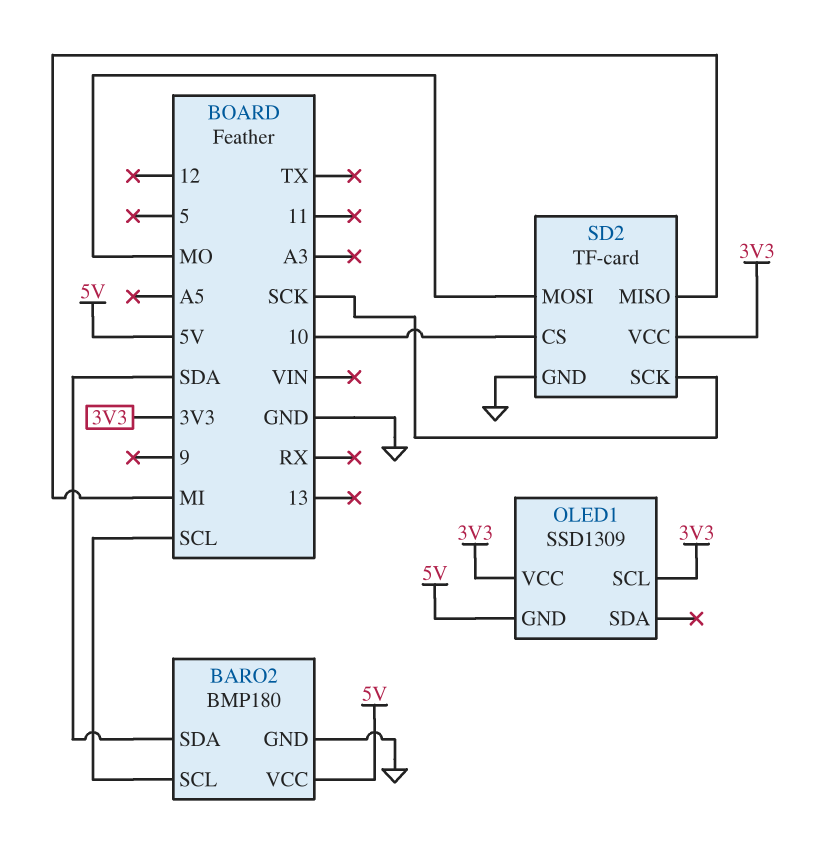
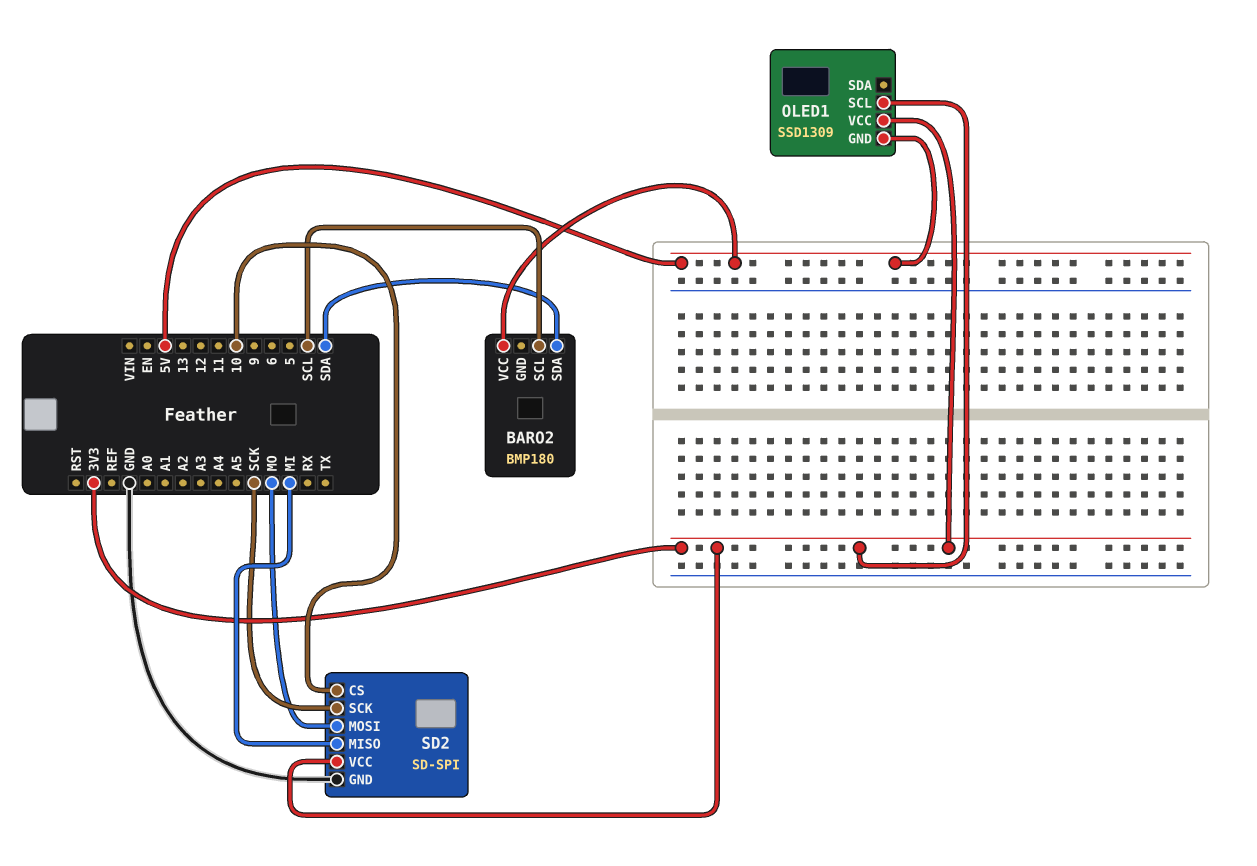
BARO2 pin GND: GND -> none
SD2: TF-card -> SD-SPI

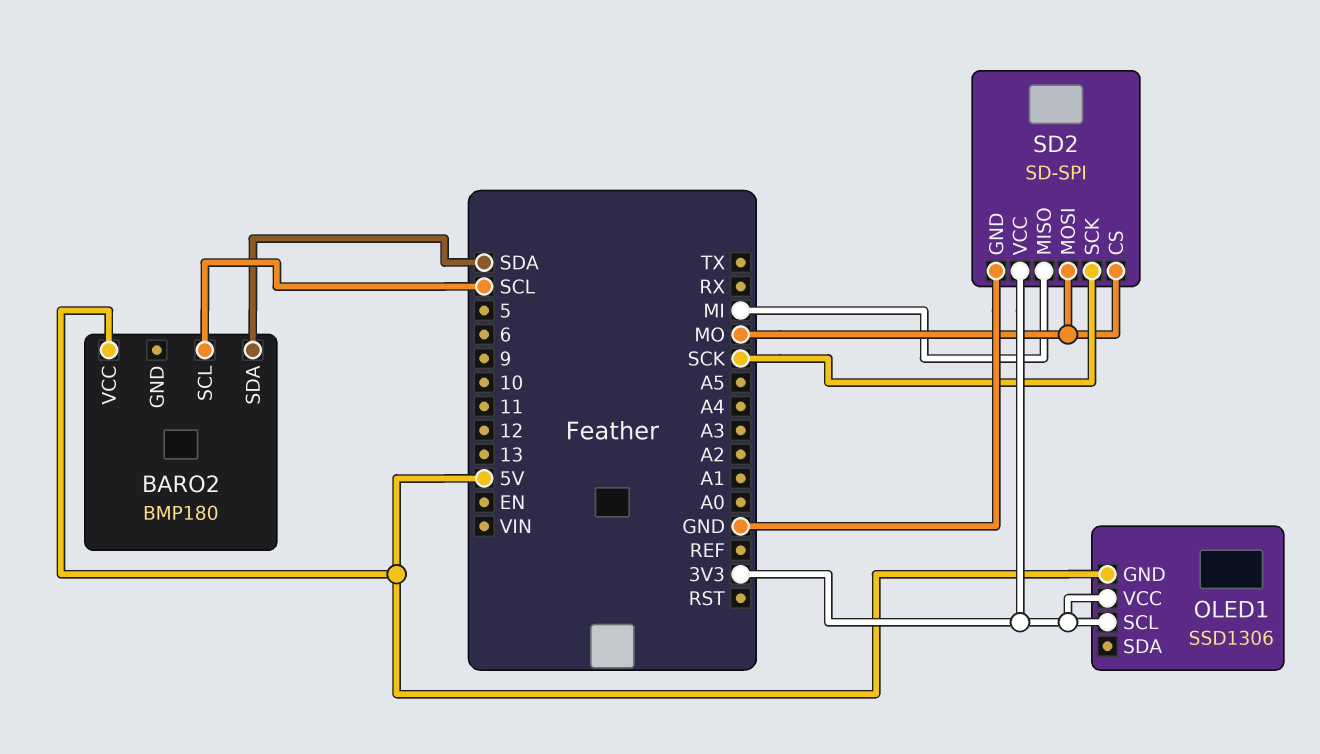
OLED1: SSD1309 -> SSD1306
SD2 pin CS: 10 -> MO

